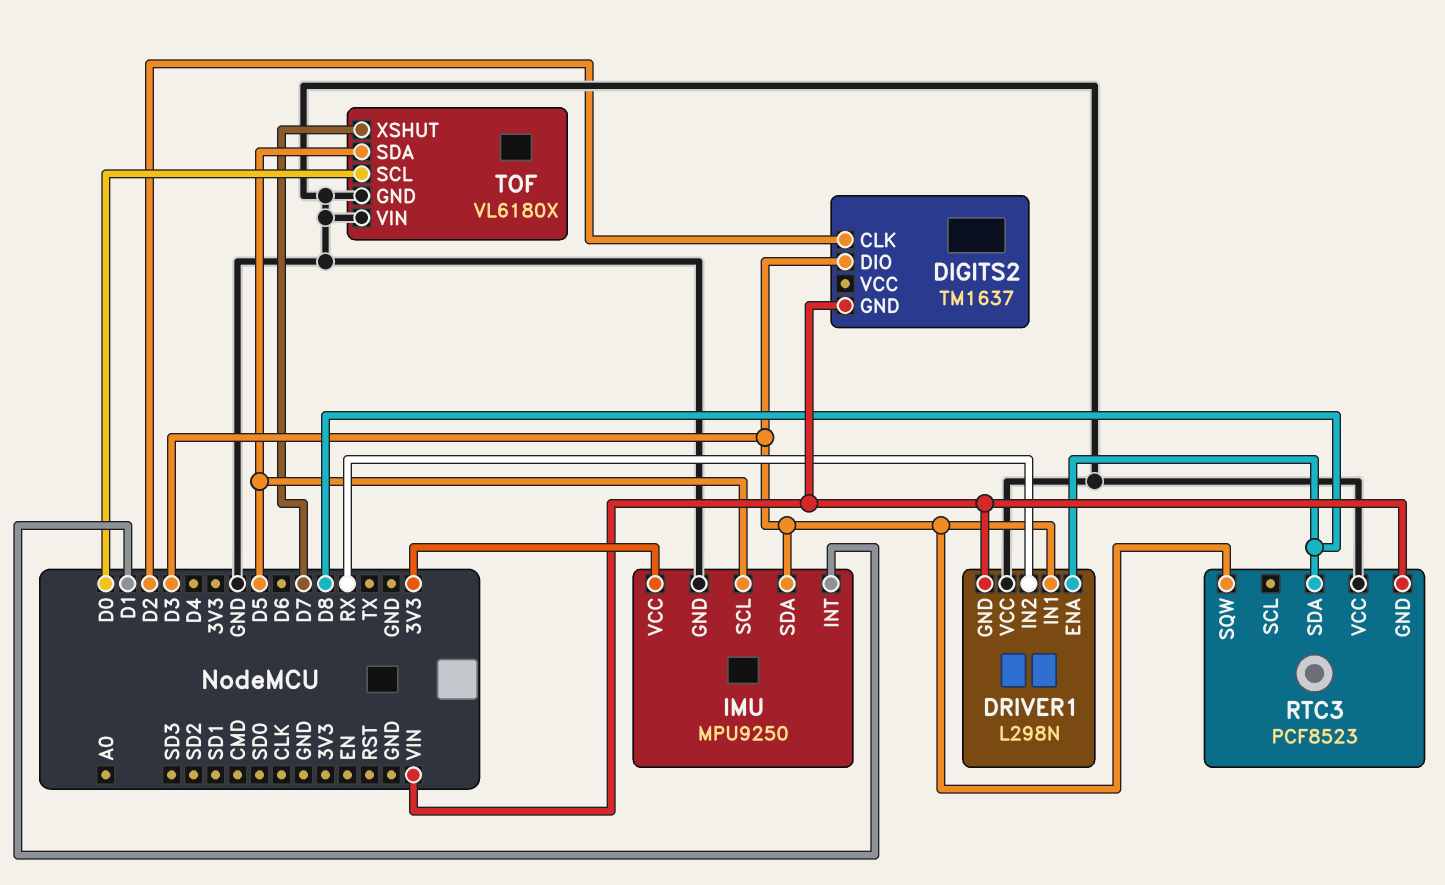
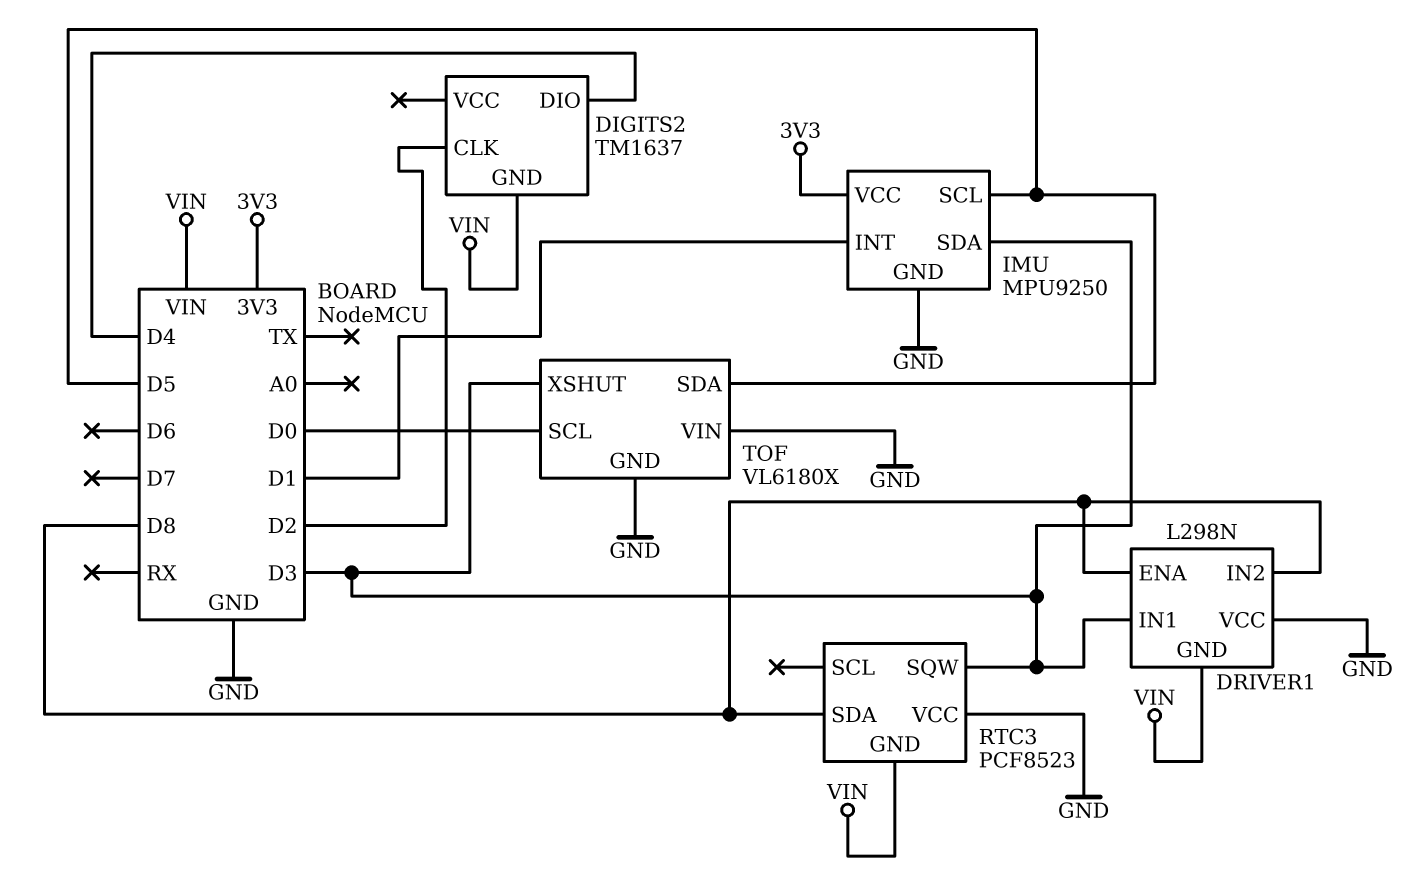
DIGITS2 pin DIO: D3 -> D4
DRIVER1 pin IN2: RX -> D8
TOF pin XSHUT: D7 -> D3

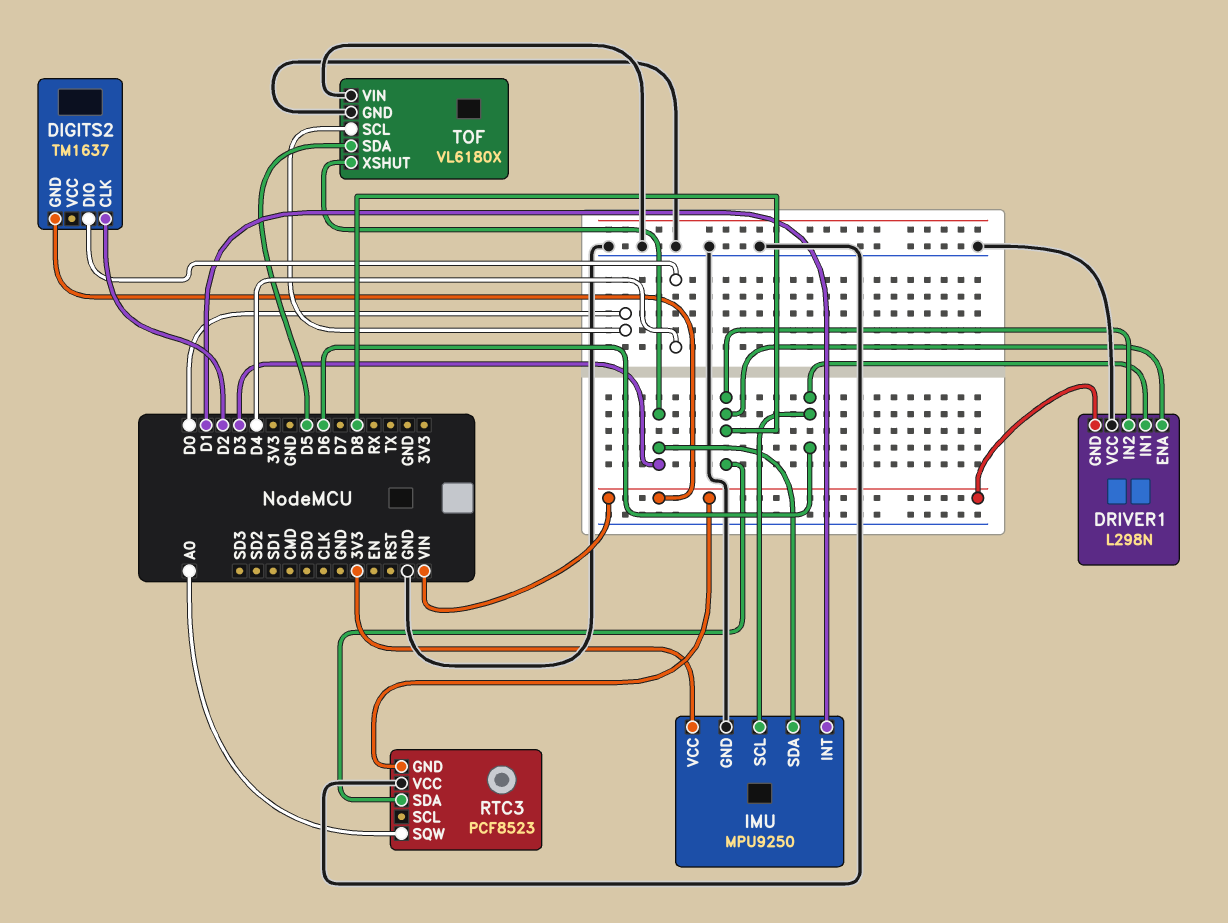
DRIVER1 pin IN1: D3 -> D6
IMU pin SCL: D5 -> D6
RTC3 pin SQW: D3 -> A0

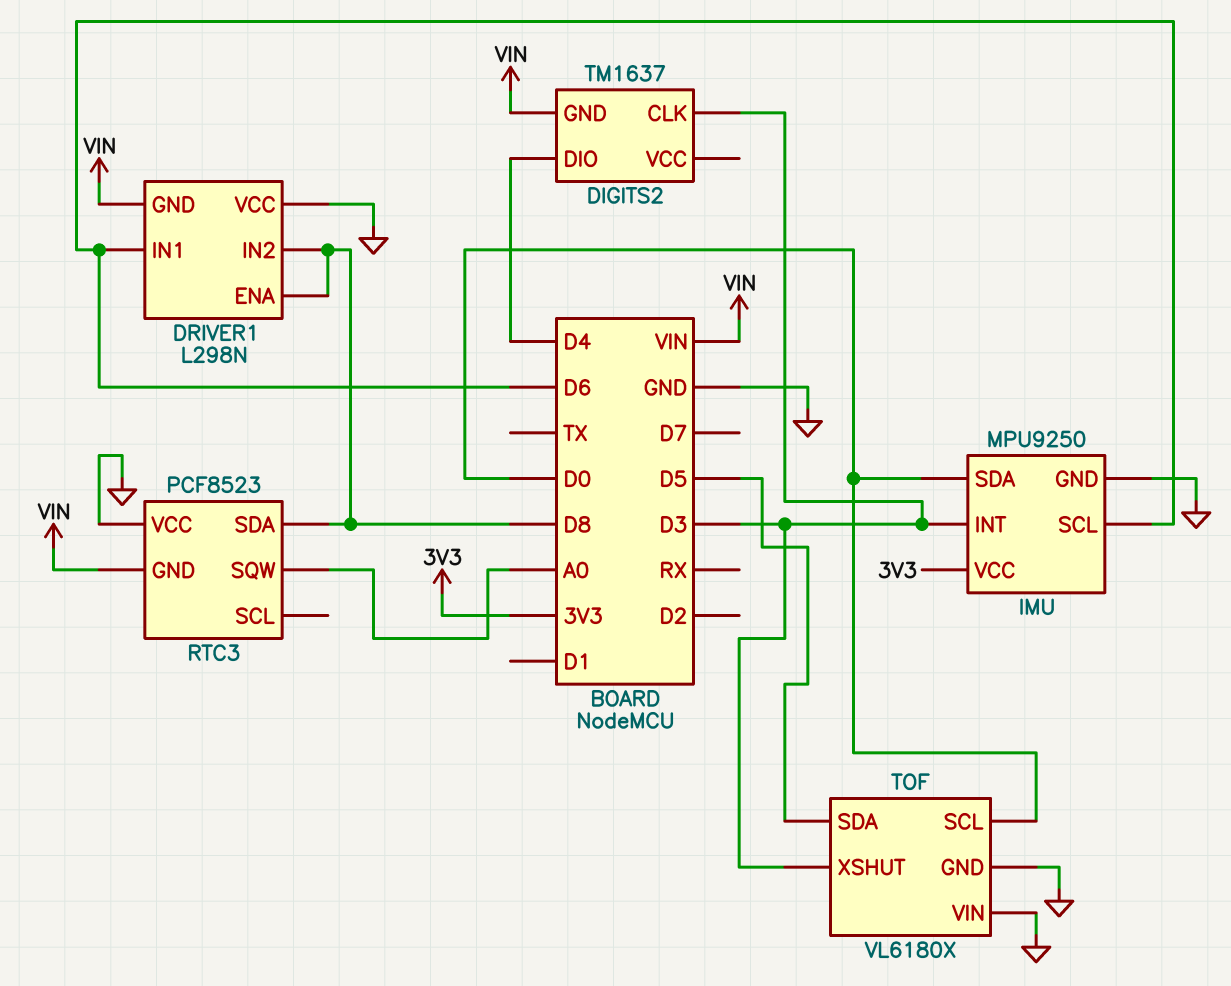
DIGITS2 pin CLK: D2 -> D3
IMU pin INT: D1 -> D3
IMU pin SDA: D3 -> D0

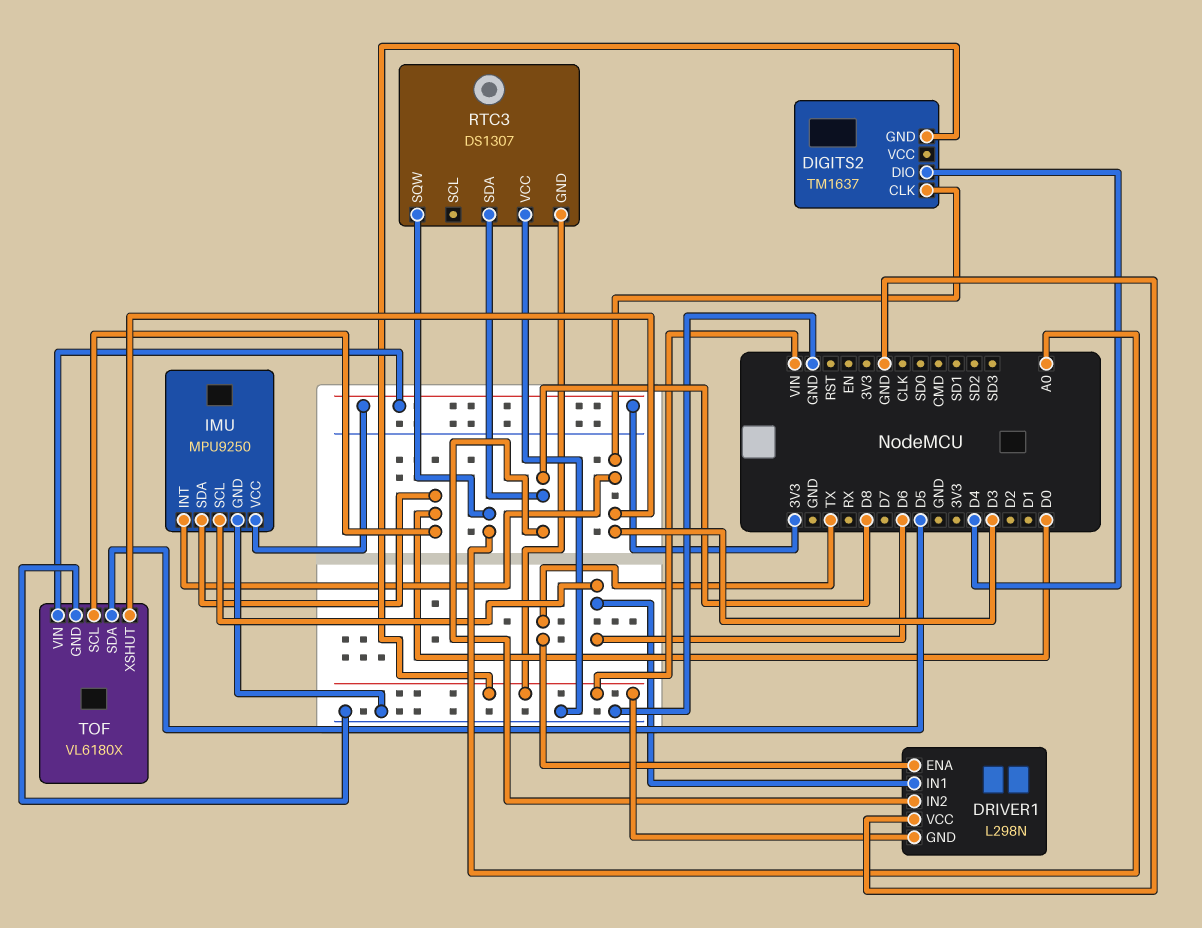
DRIVER1 pin ENA: D8 -> TX
RTC3: PCF8523 -> DS1307
TOF pin VIN: GND -> 3V3

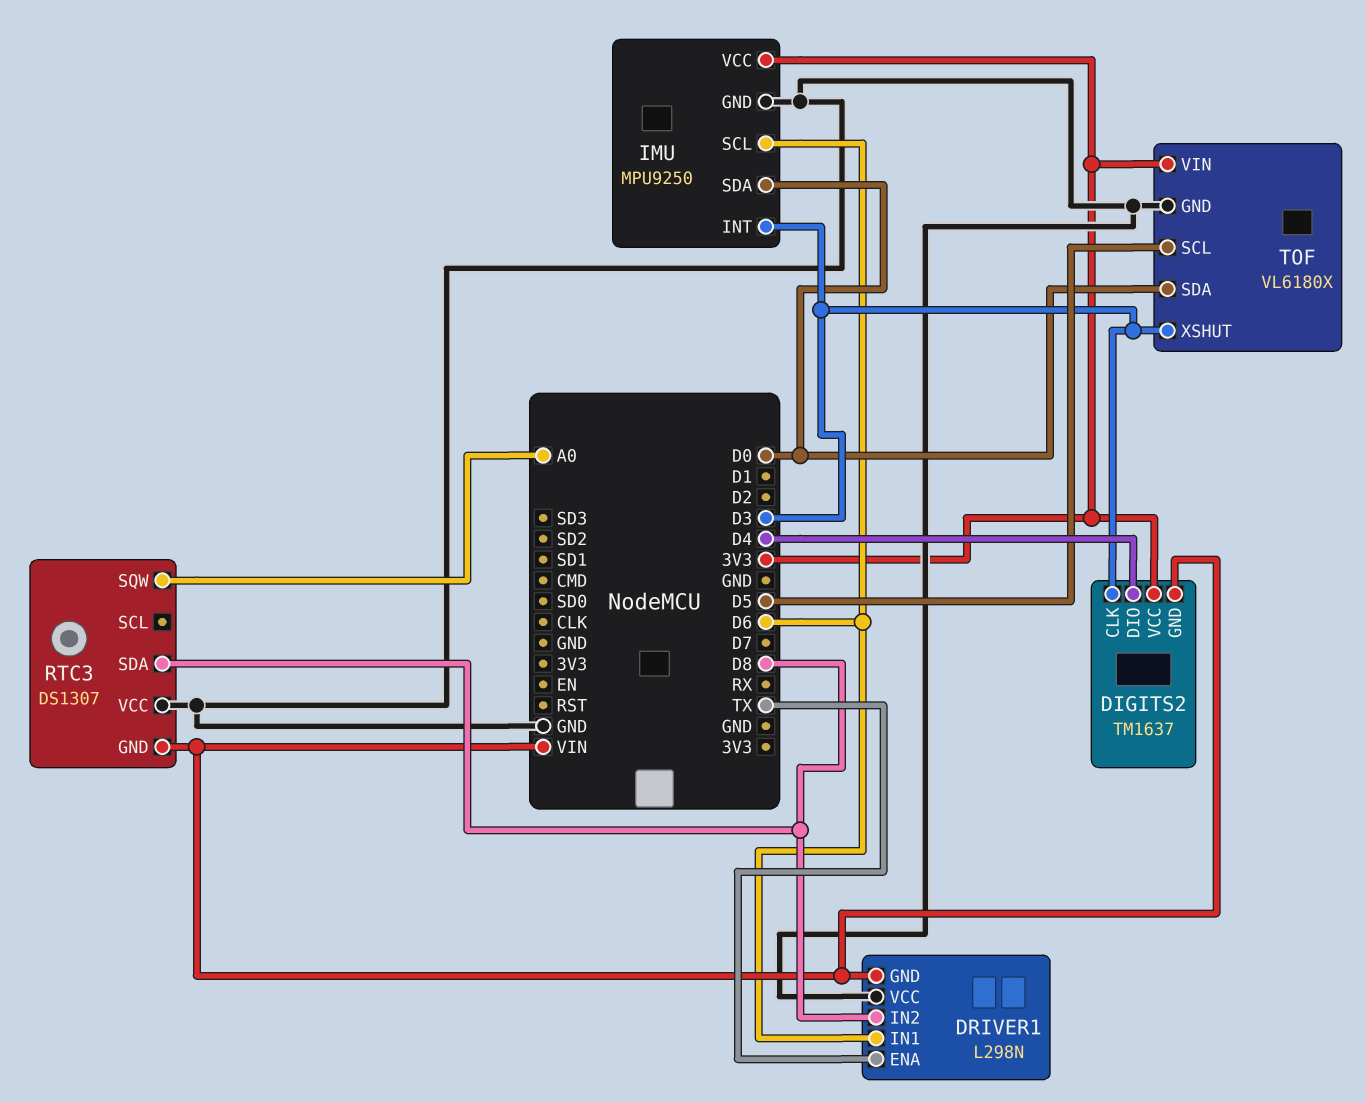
DIGITS2 pin VCC: none -> 3V3
TOF pin SCL: D0 -> D5
TOF pin SDA: D5 -> D0

